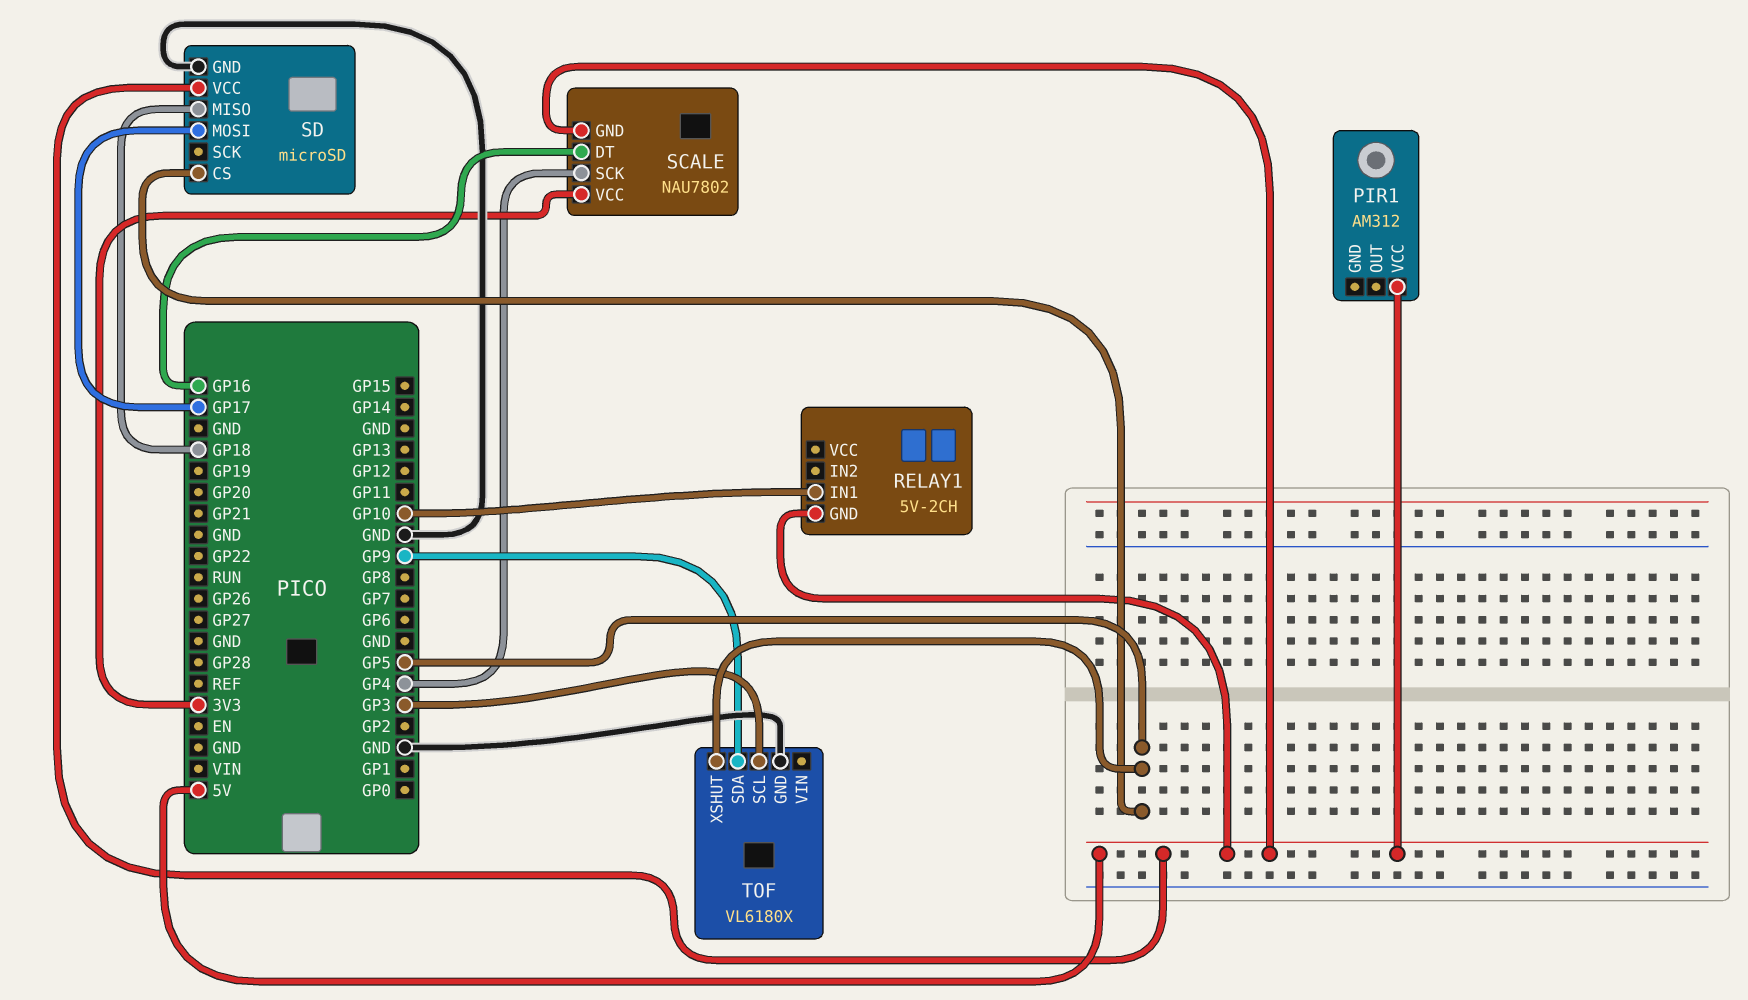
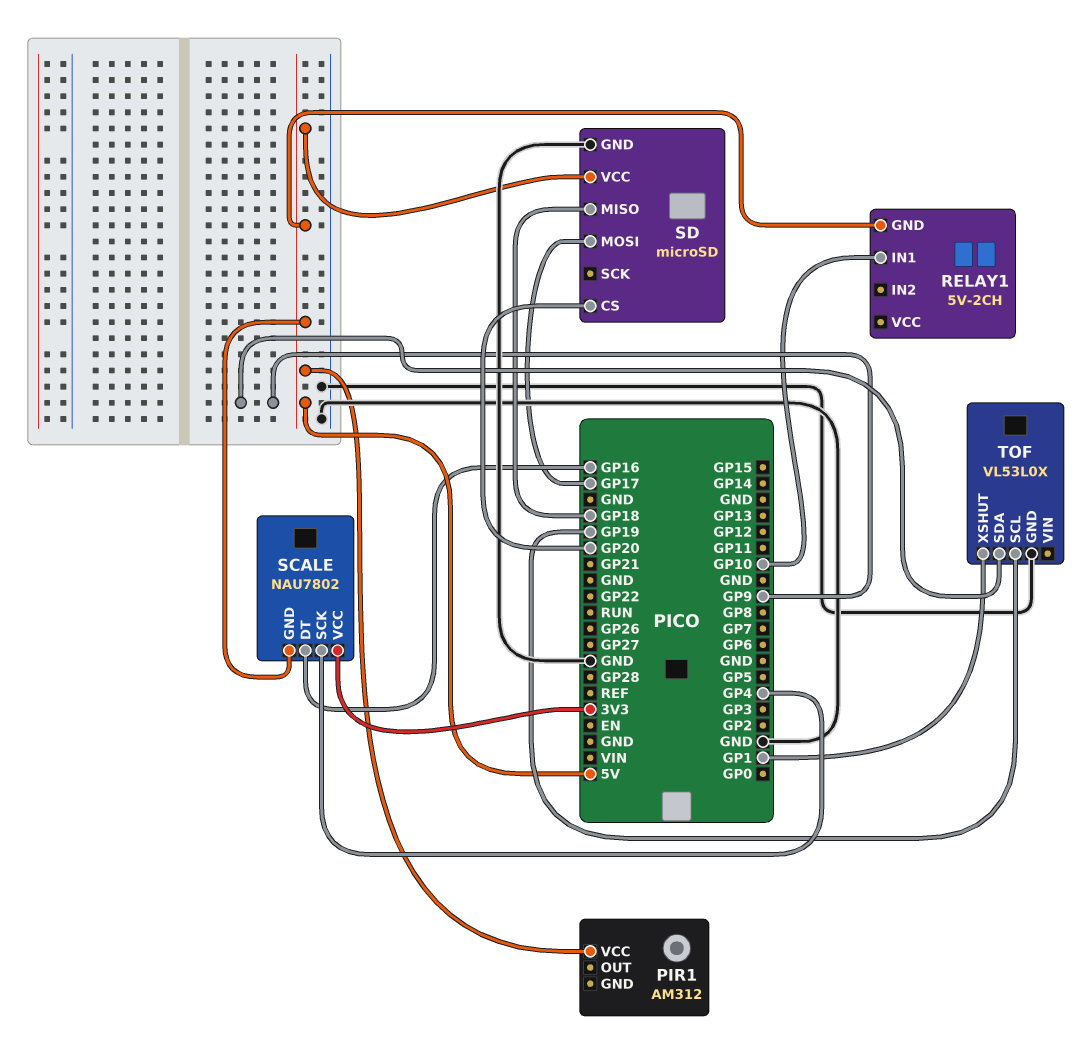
SD pin CS: GP5 -> GP20
TOF: VL6180X -> VL53L0X
TOF pin SCL: GP3 -> GP19
TOF pin XSHUT: GP5 -> GP1

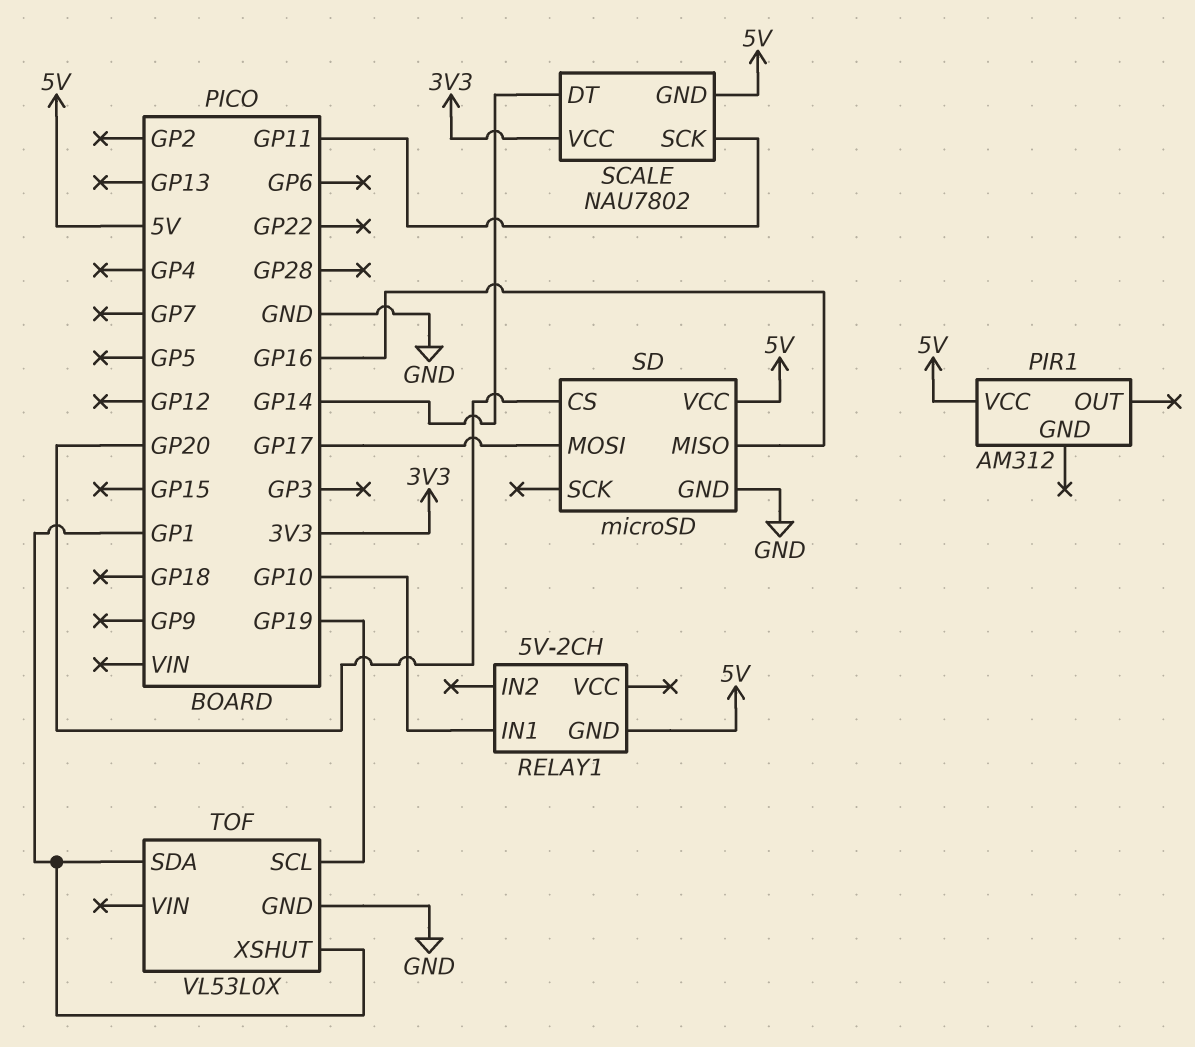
SCALE pin DT: GP16 -> GP14
SCALE pin SCK: GP4 -> GP11
SD pin MISO: GP18 -> GP16
TOF pin SDA: GP9 -> GP1

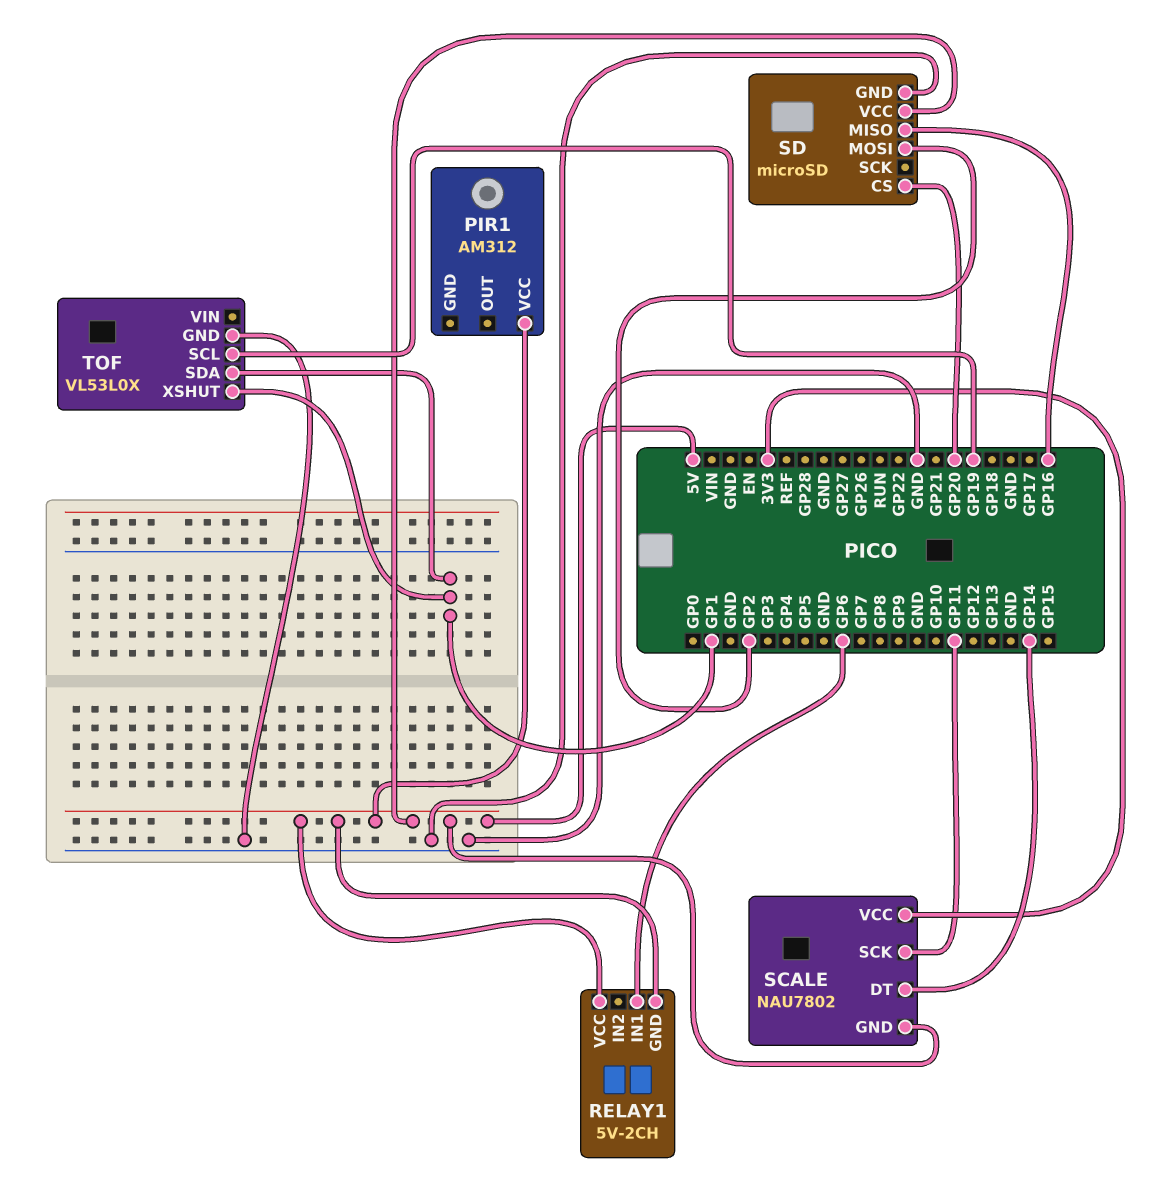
RELAY1 pin IN1: GP10 -> GP6
RELAY1 pin VCC: none -> 5V
SD pin MOSI: GP17 -> GP2

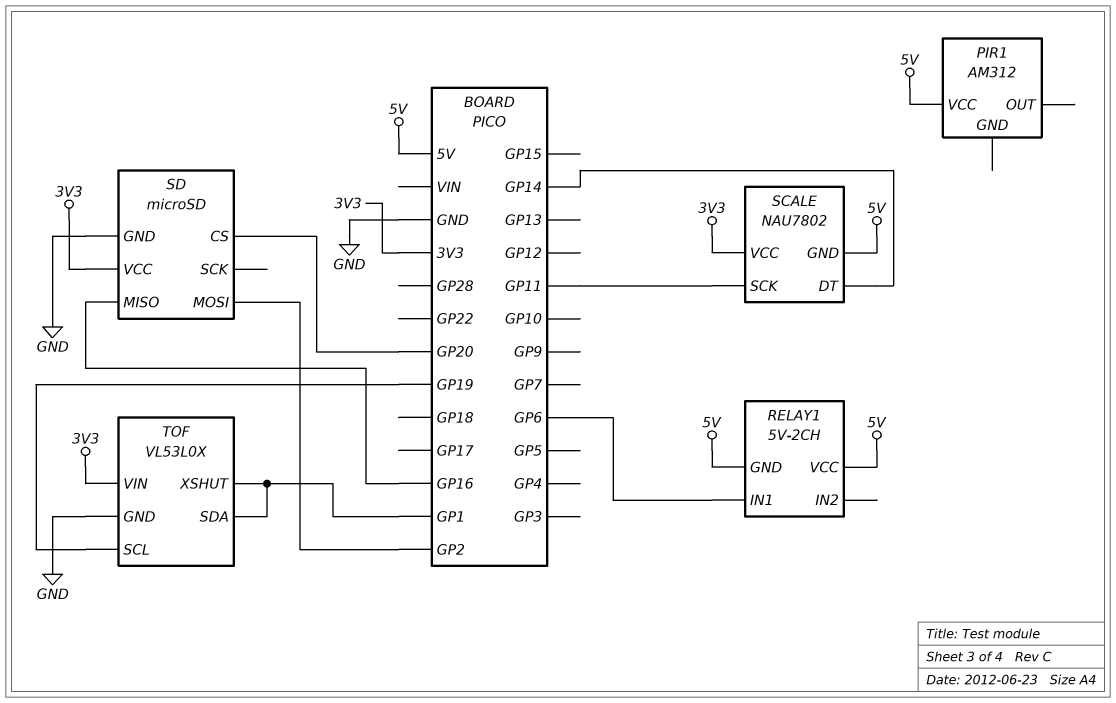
SD pin VCC: 5V -> 3V3
TOF pin VIN: none -> 3V3

